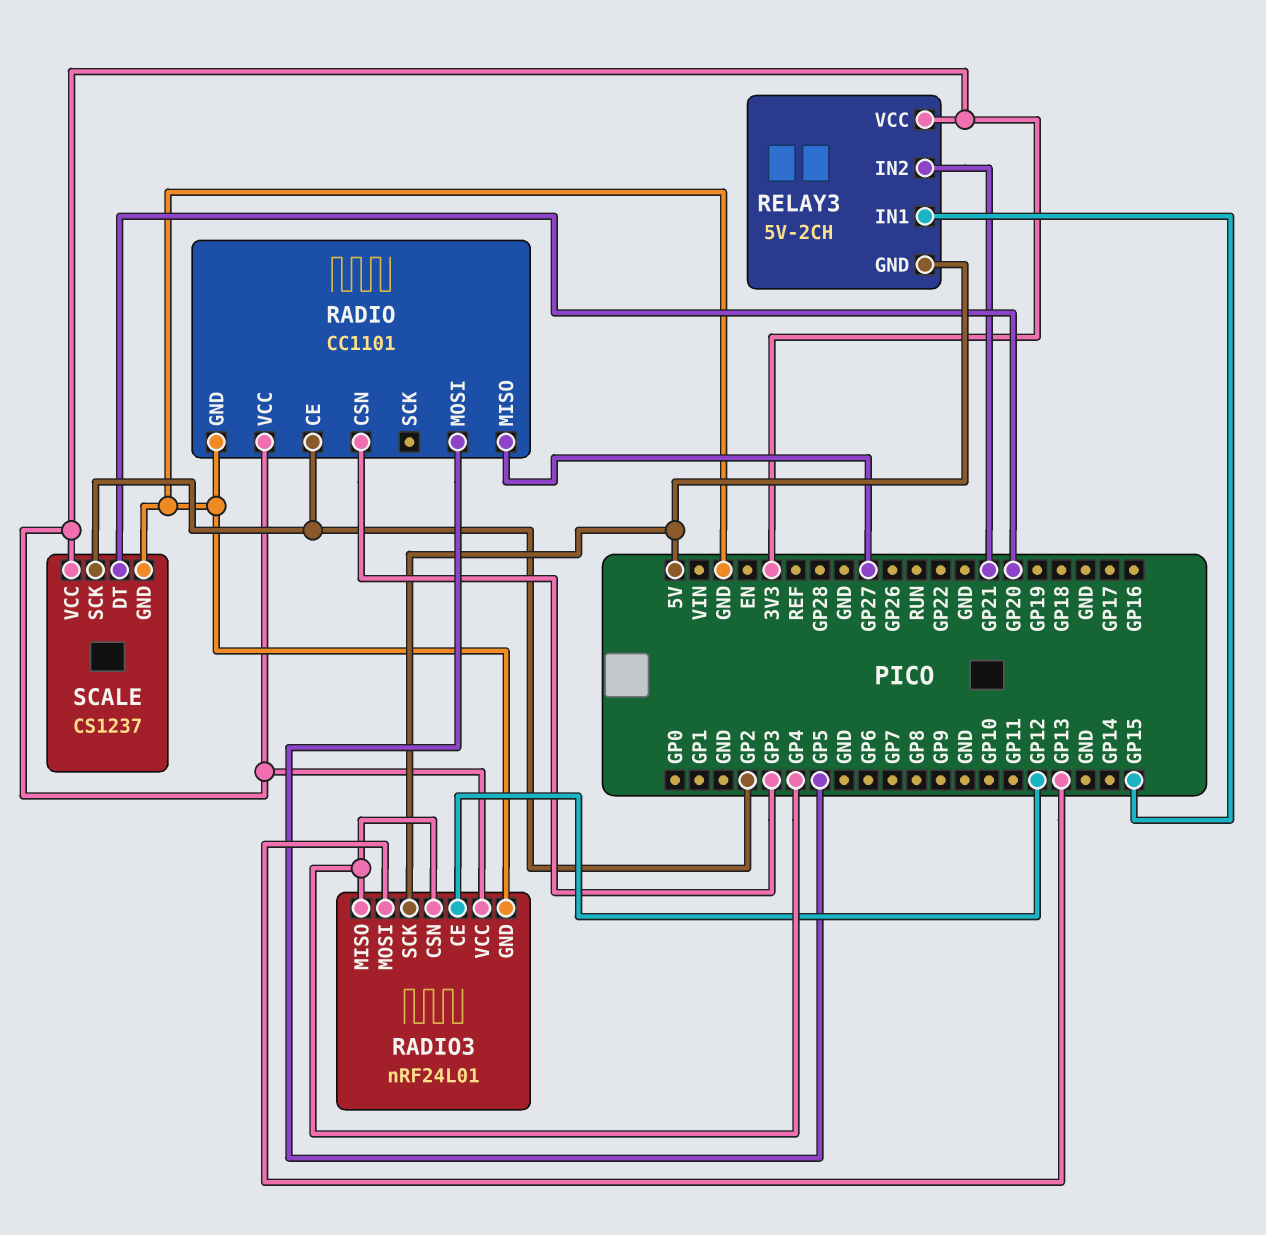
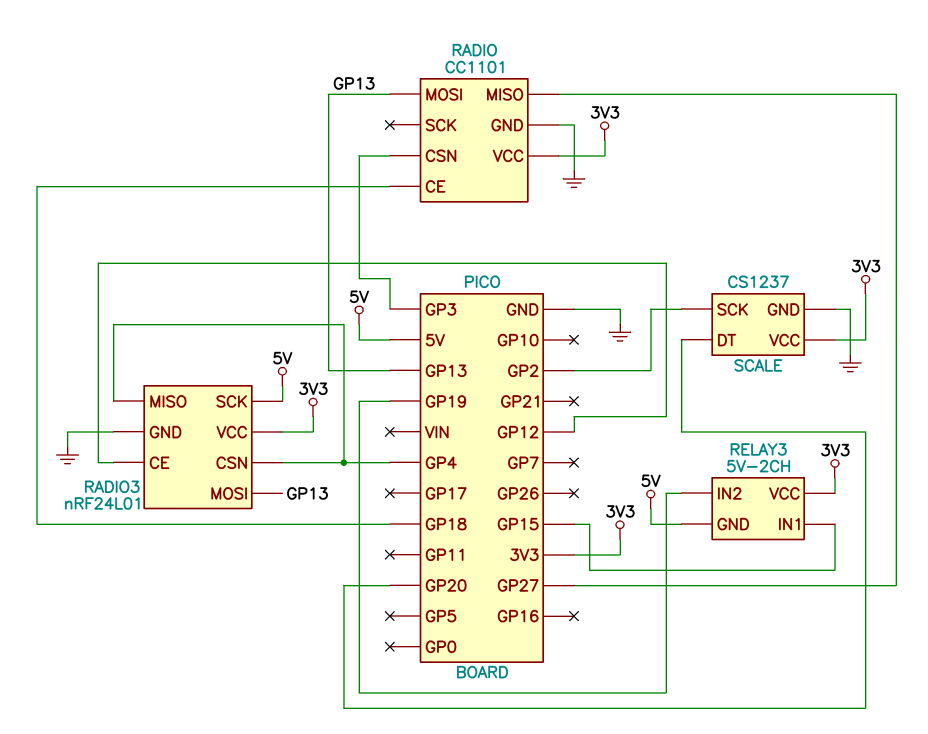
RADIO pin CE: GP2 -> GP18
RADIO pin MOSI: GP5 -> GP13
RELAY3 pin IN2: GP21 -> GP19

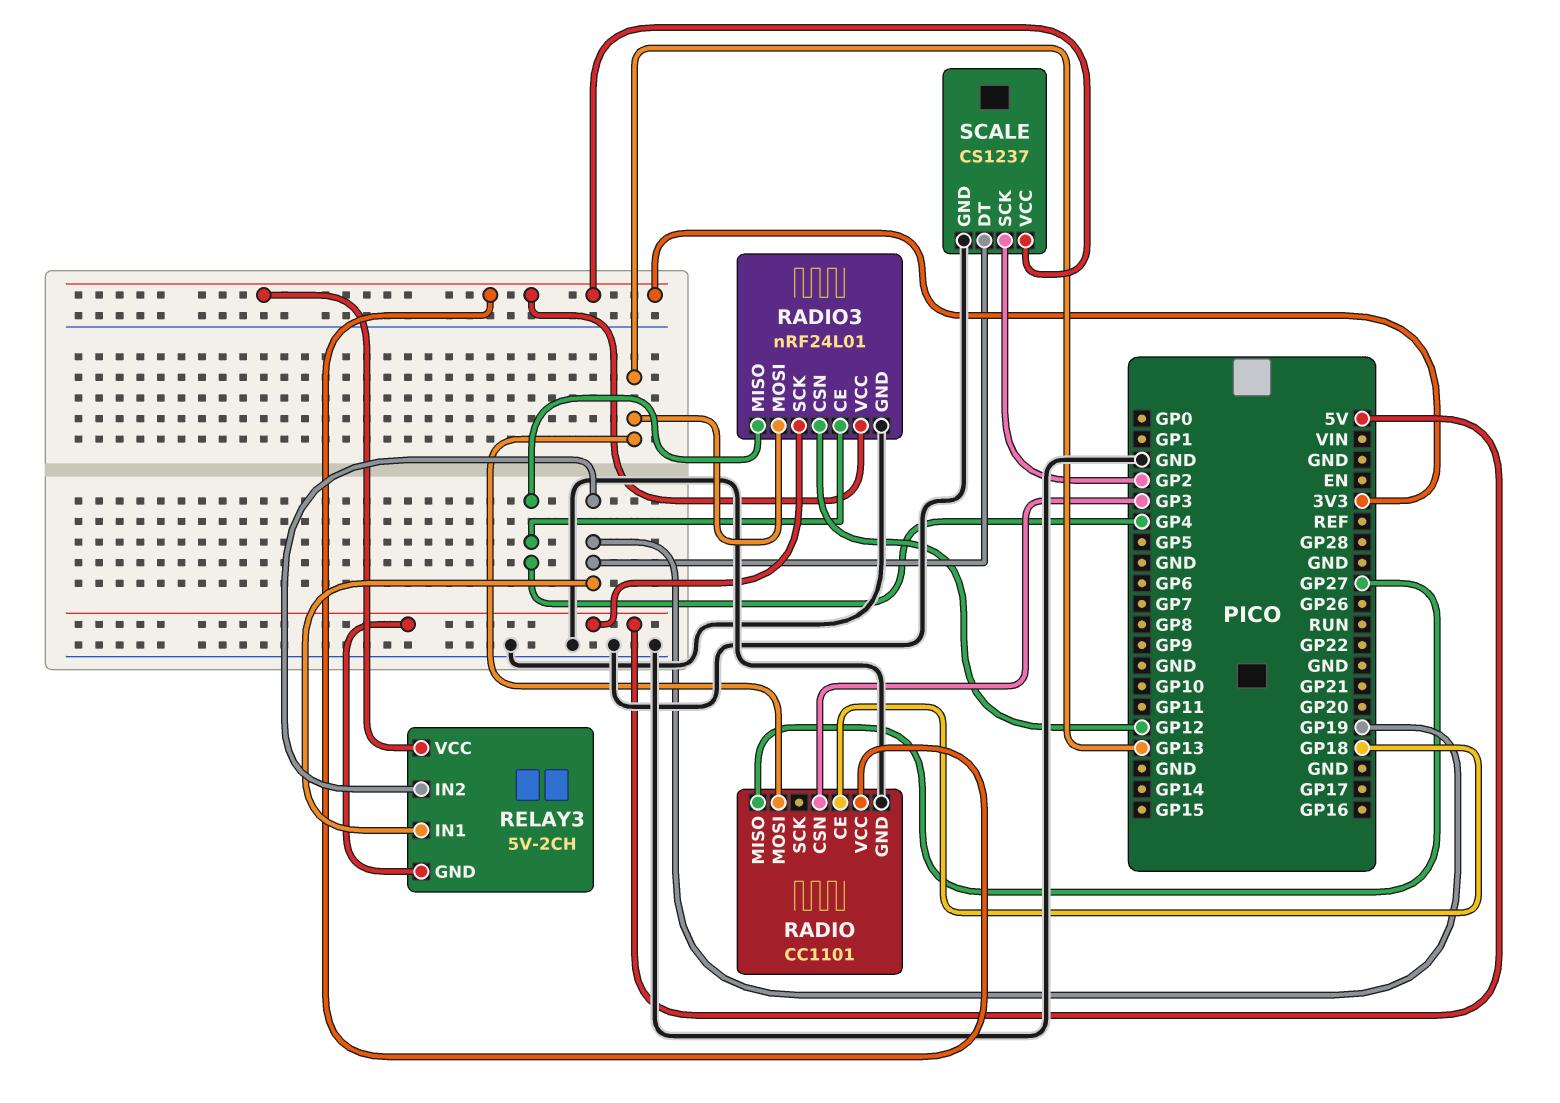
RADIO3 pin CE: GP12 -> GP4
RADIO3 pin CSN: GP4 -> GP12
RELAY3 pin IN1: GP15 -> GP19
SCALE pin DT: GP20 -> GP19

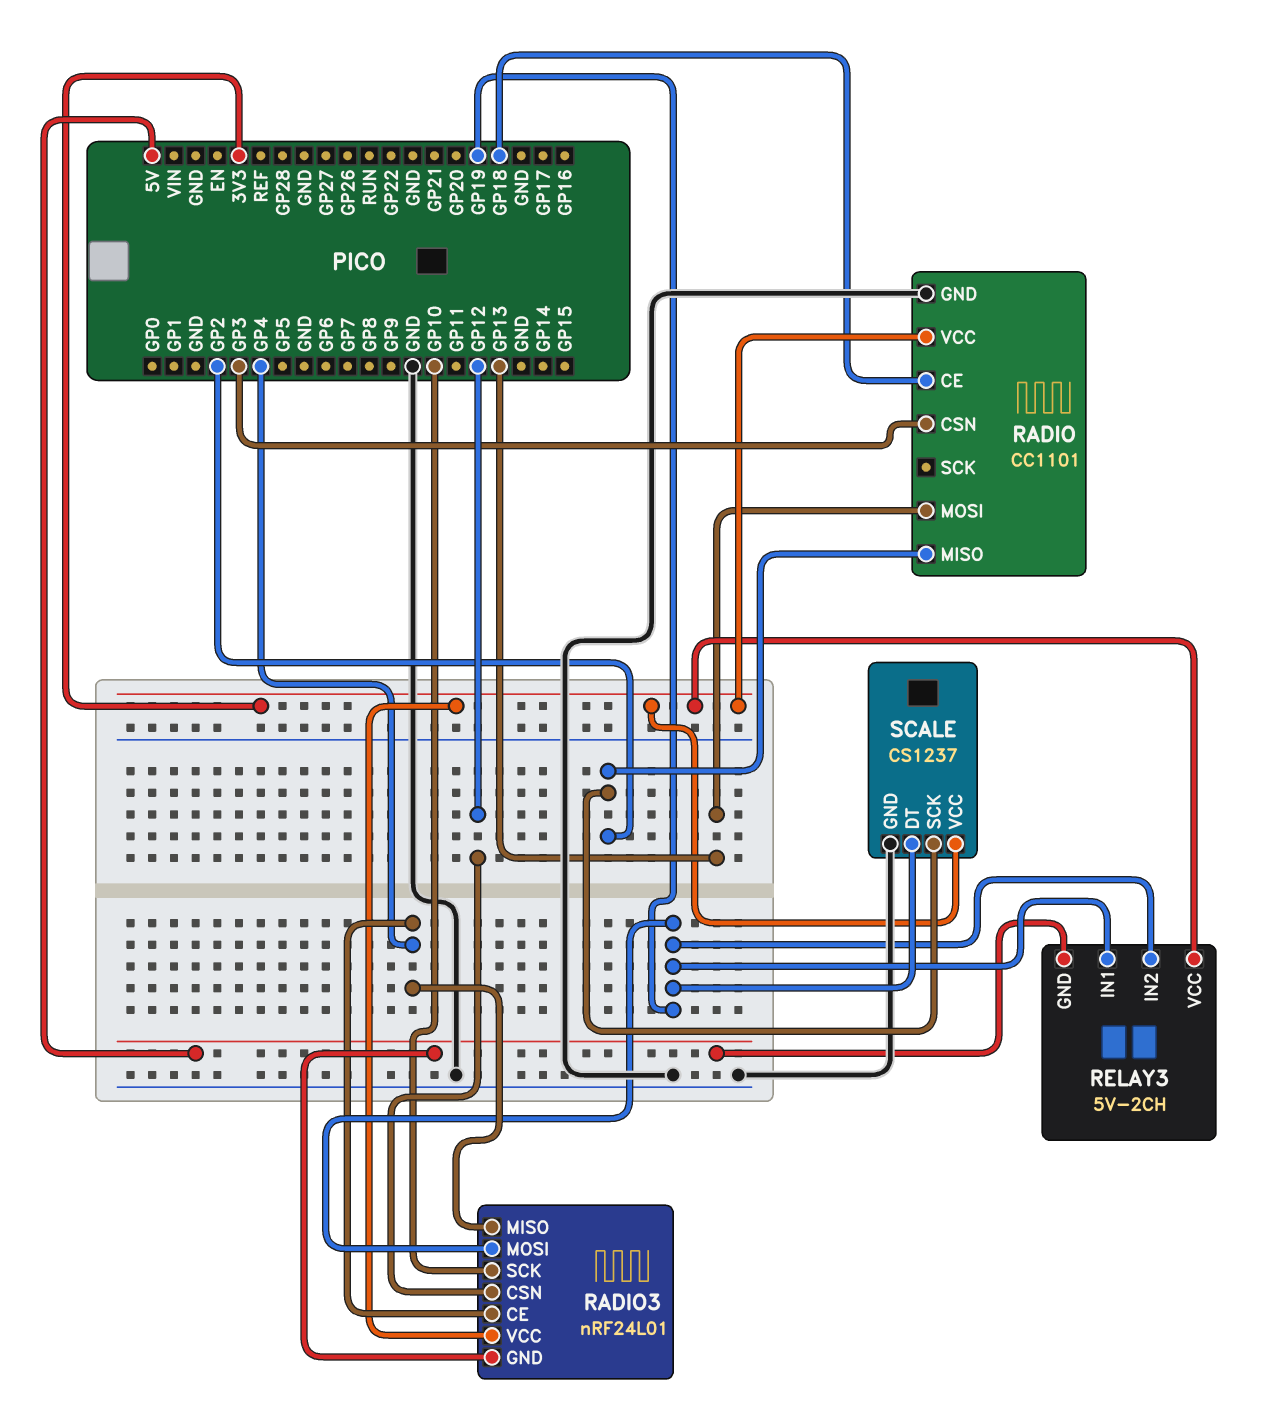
RADIO pin MISO: GP27 -> GP2
RADIO3 pin GND: GND -> 5V
RADIO3 pin MOSI: GP13 -> GP19
RADIO3 pin SCK: 5V -> GP10

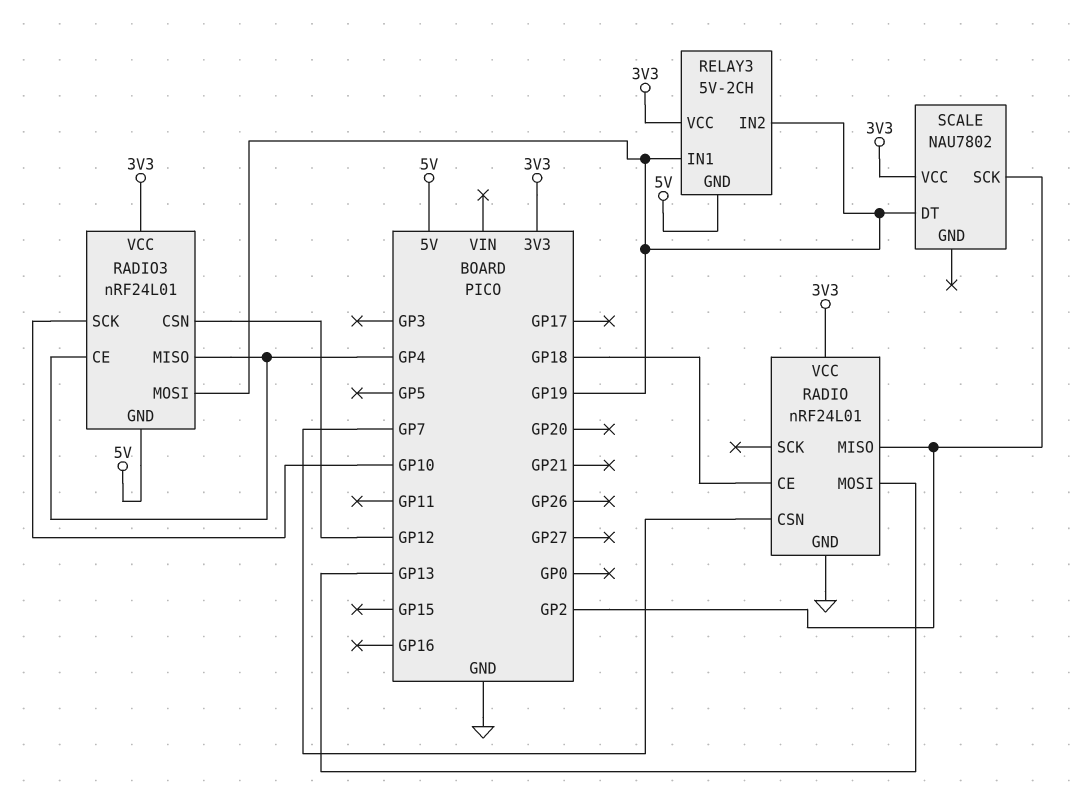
RADIO: CC1101 -> nRF24L01
RADIO pin CSN: GP3 -> GP7
SCALE: CS1237 -> NAU7802
SCALE pin GND: GND -> none

